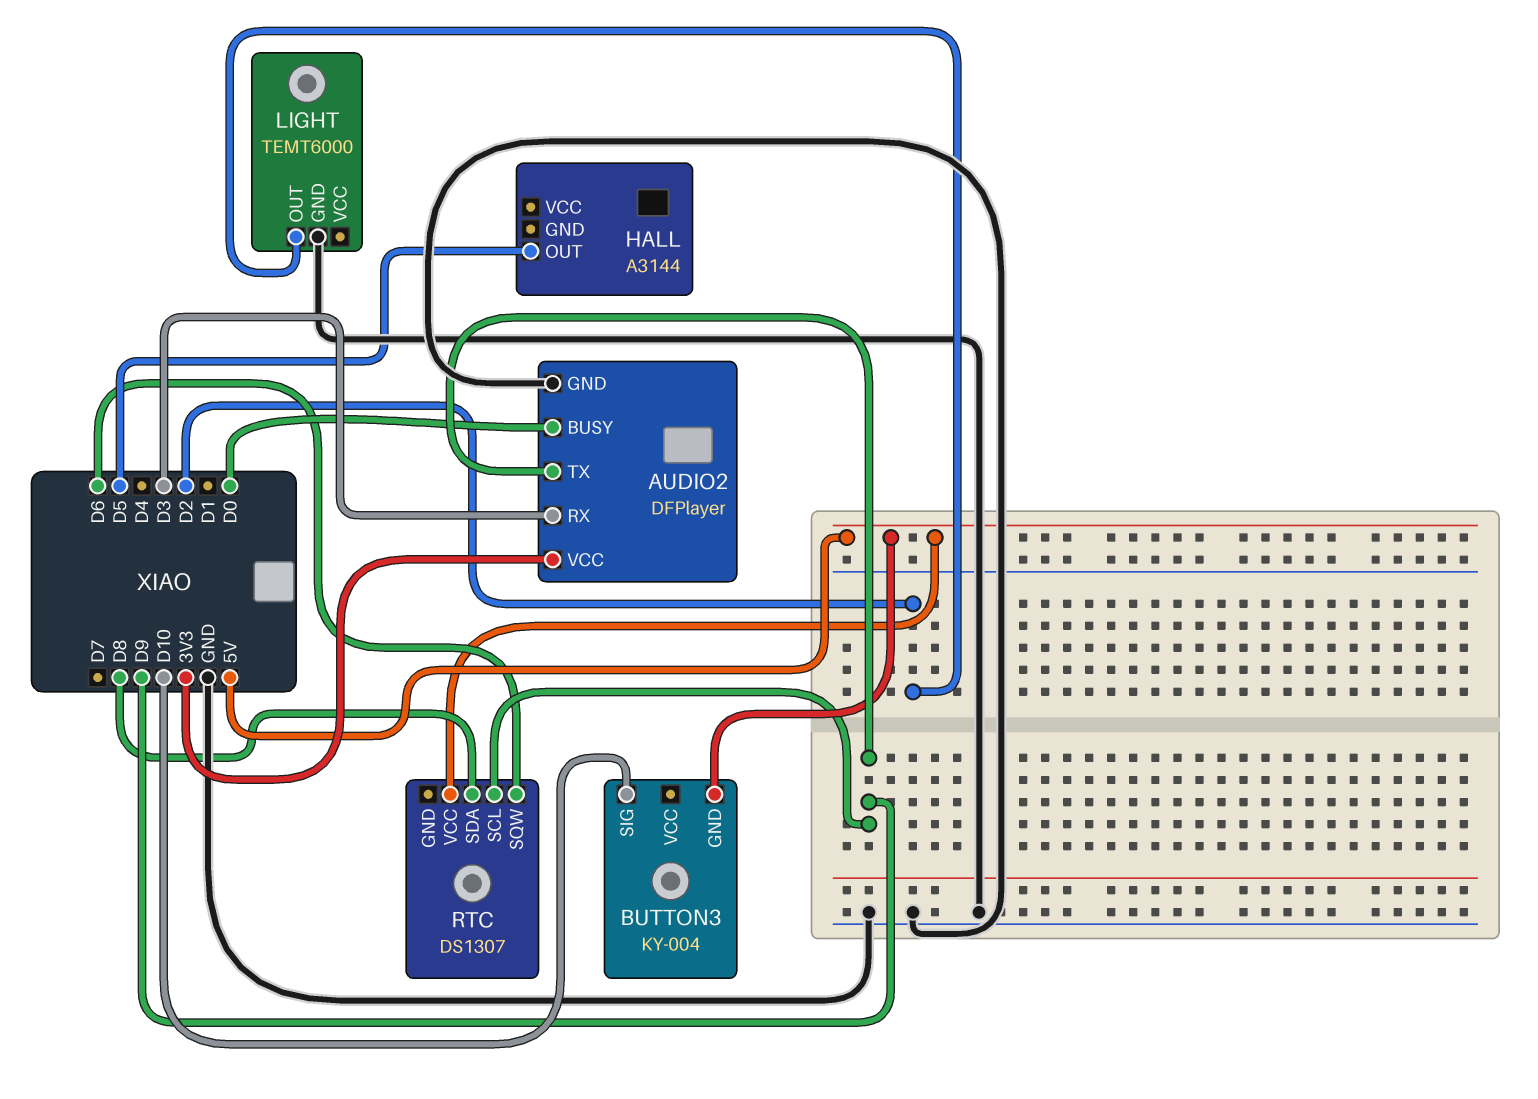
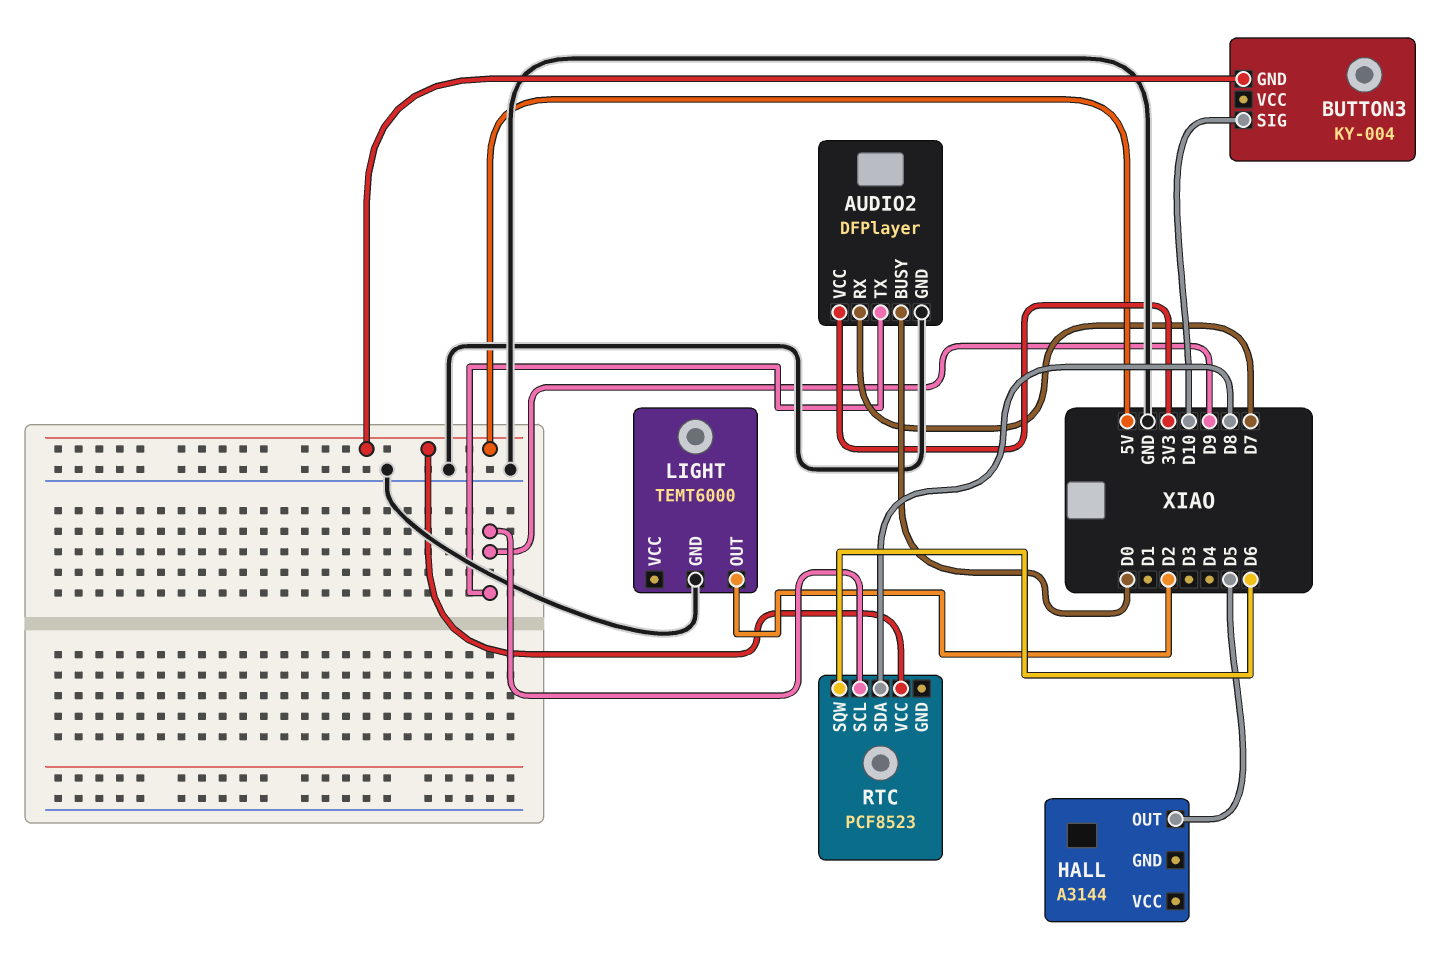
AUDIO2 pin RX: D3 -> D7
RTC: DS1307 -> PCF8523

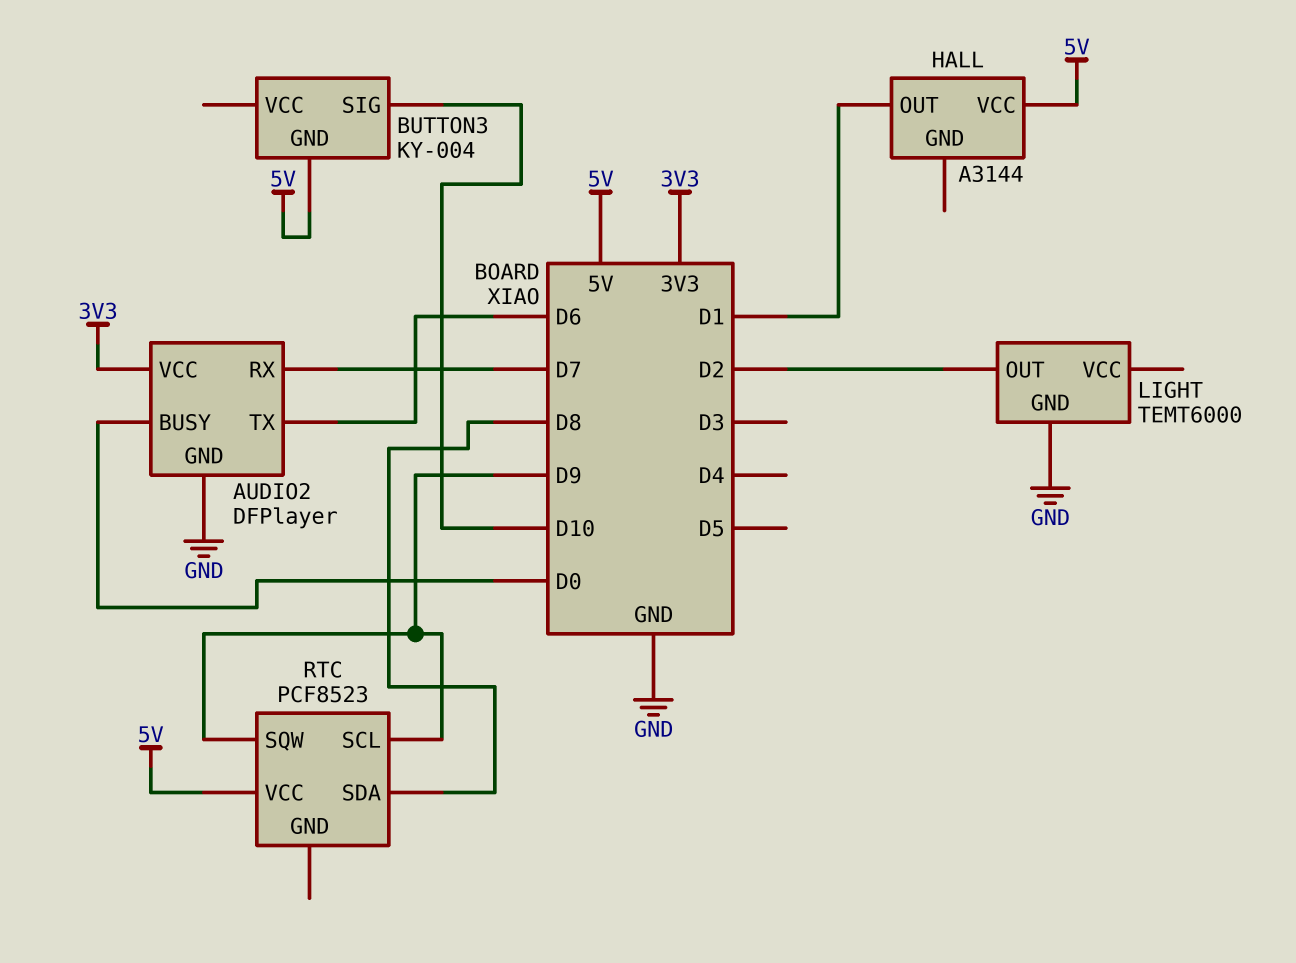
AUDIO2 pin TX: D9 -> D6
HALL pin OUT: D5 -> D1
HALL pin VCC: none -> 5V
RTC pin SQW: D6 -> D9

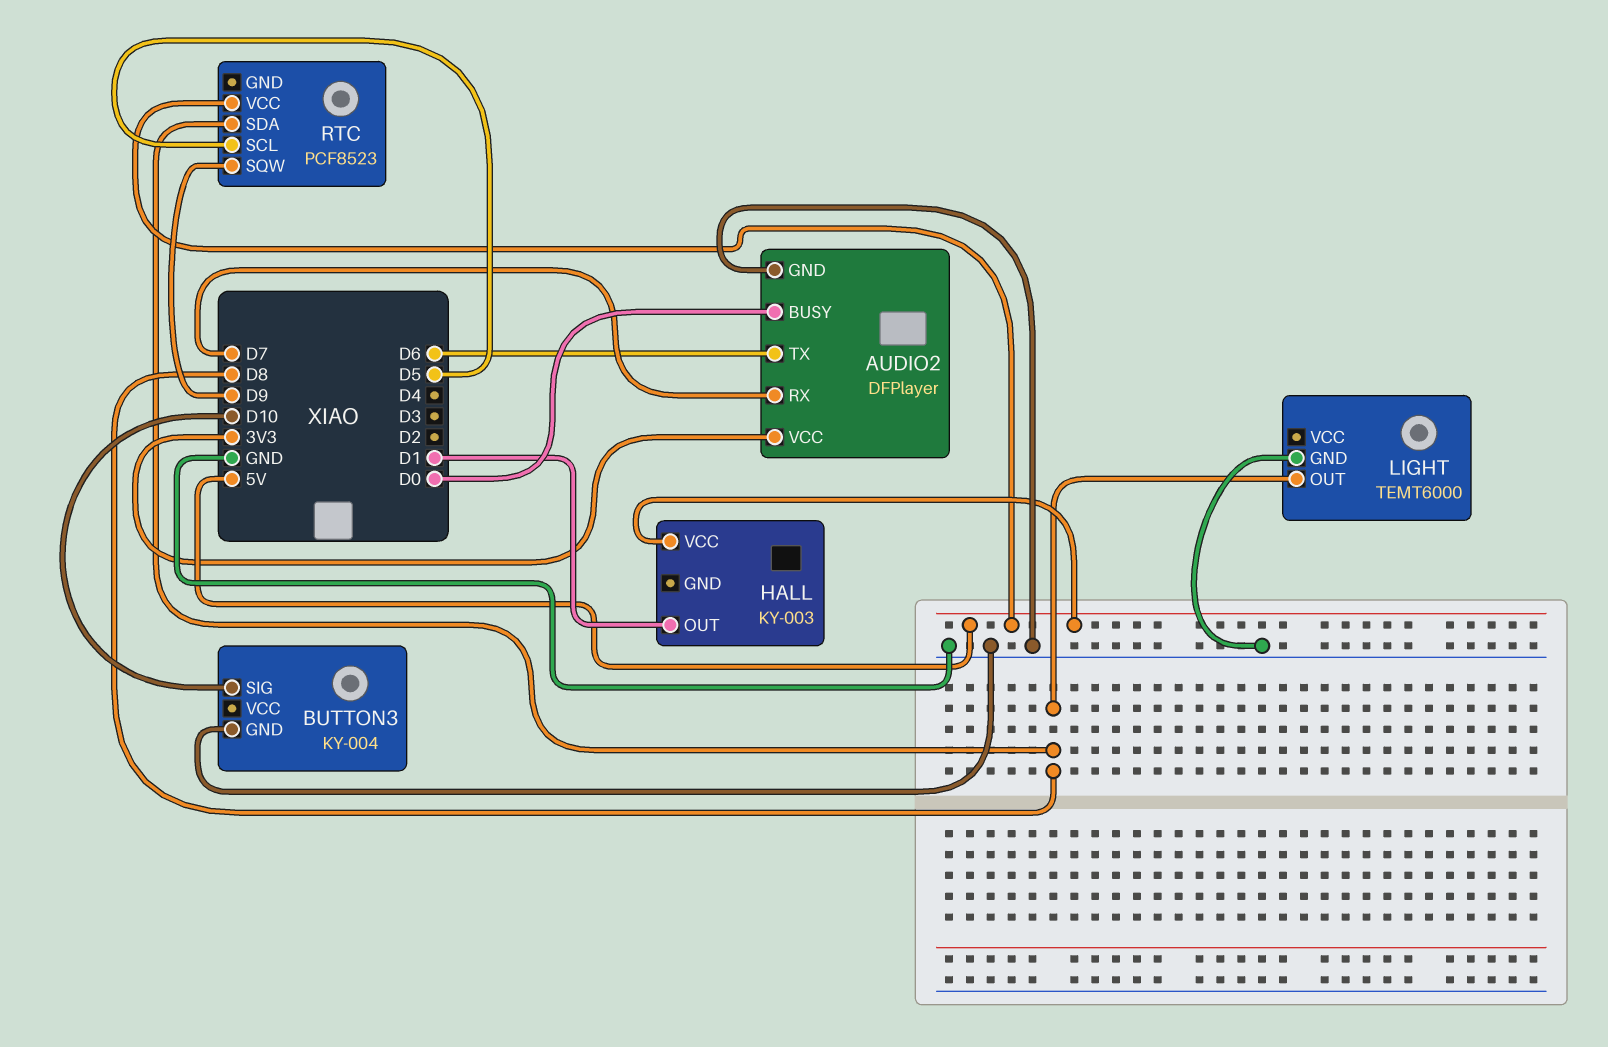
BUTTON3 pin GND: 5V -> GND
HALL: A3144 -> KY-003
LIGHT pin OUT: D2 -> D8
RTC pin SCL: D9 -> D5

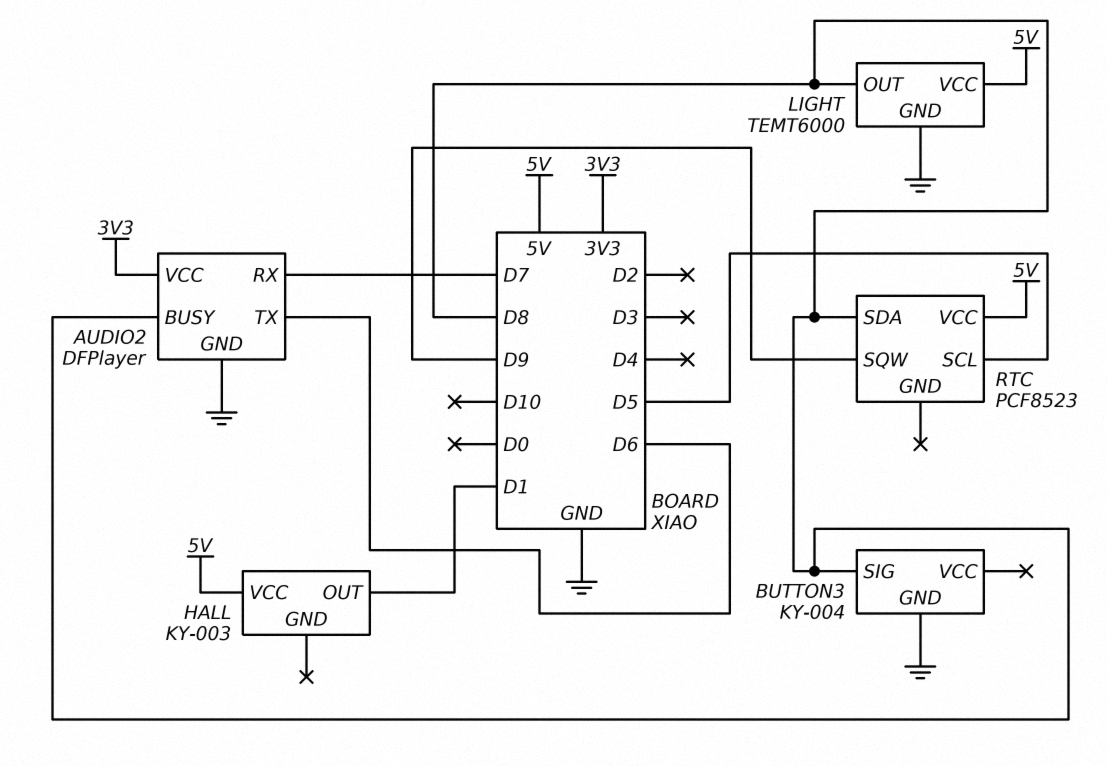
AUDIO2 pin BUSY: D0 -> D8
BUTTON3 pin SIG: D10 -> D8
LIGHT pin VCC: none -> 5V

